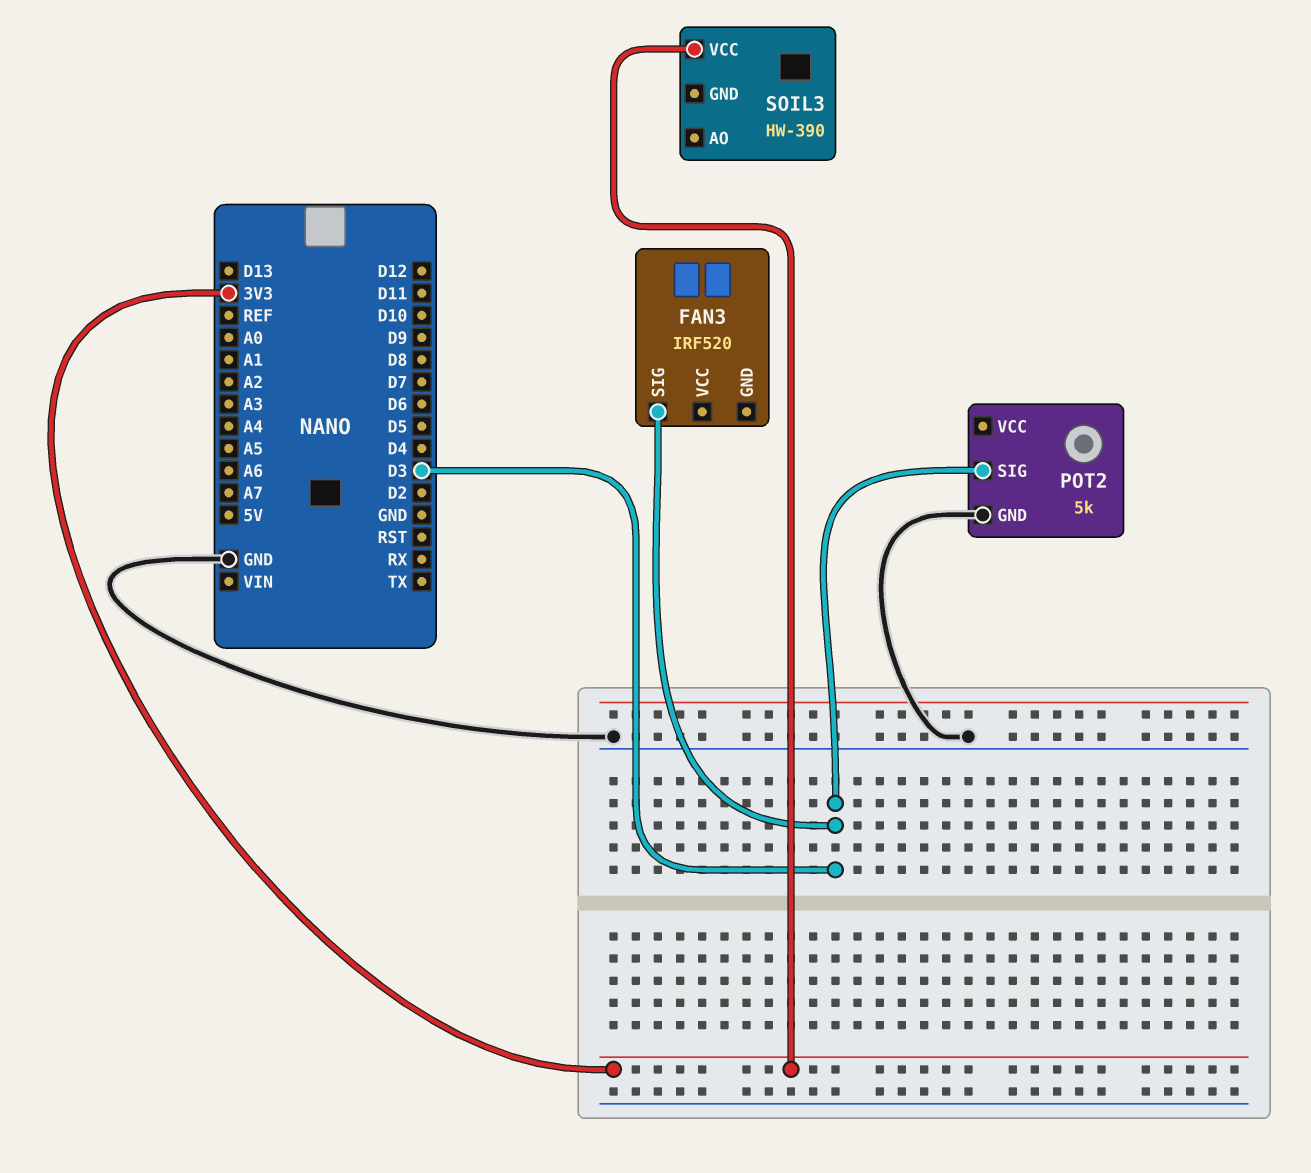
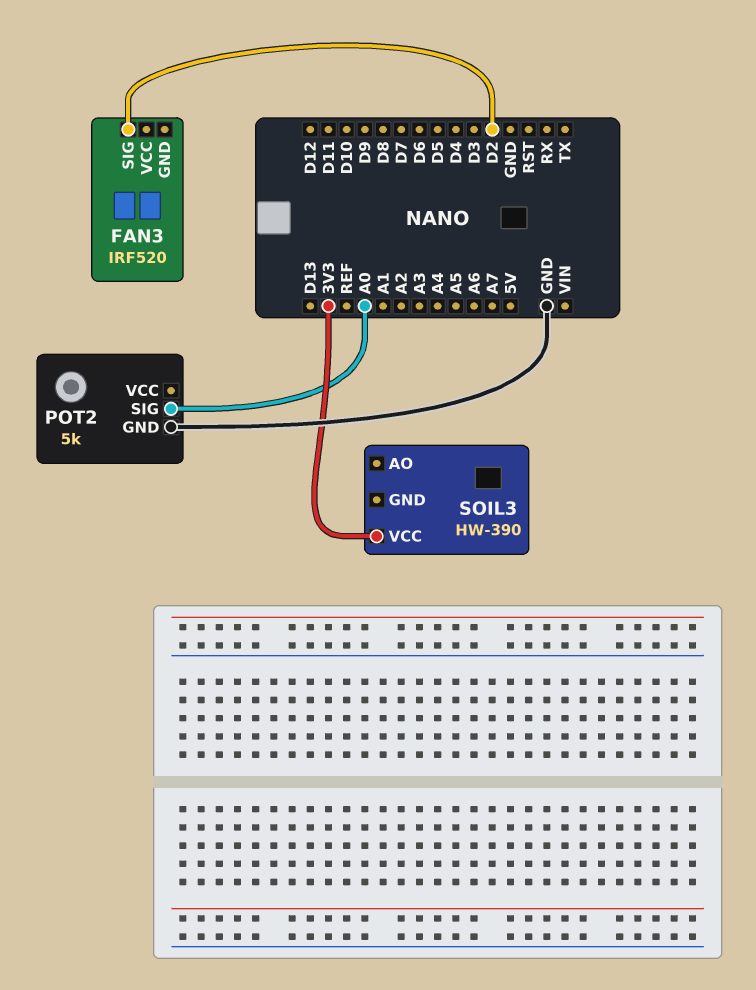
FAN3 pin SIG: D3 -> D2
POT2 pin SIG: D3 -> A0

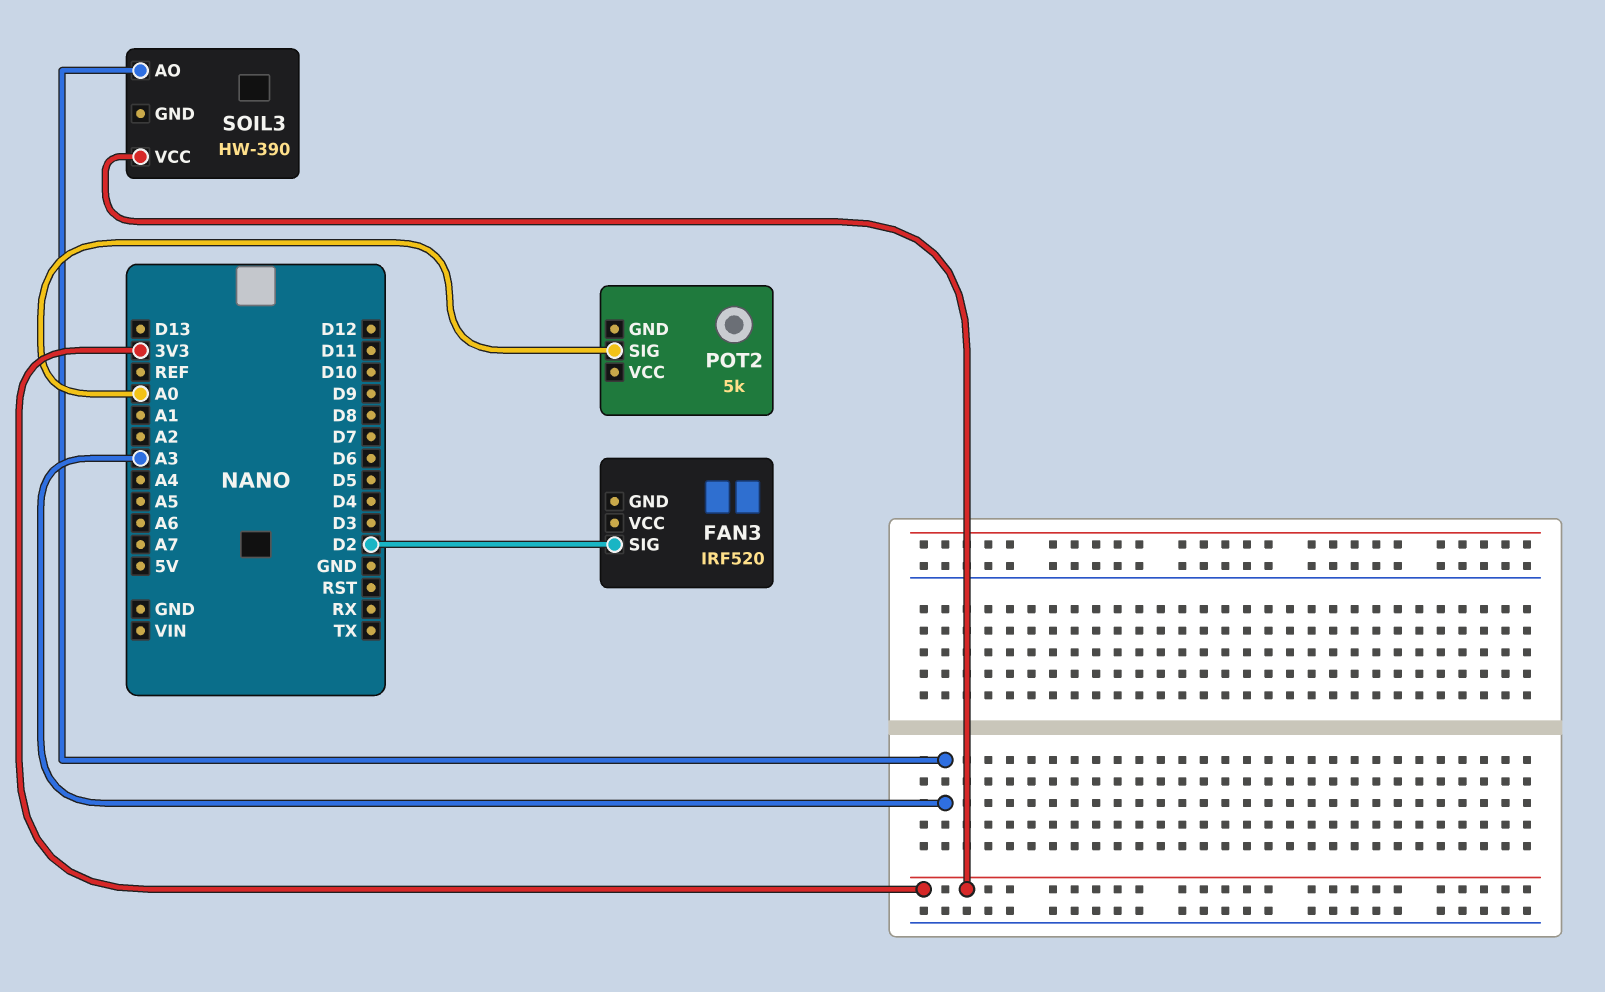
POT2 pin GND: GND -> none
SOIL3 pin AO: none -> A3

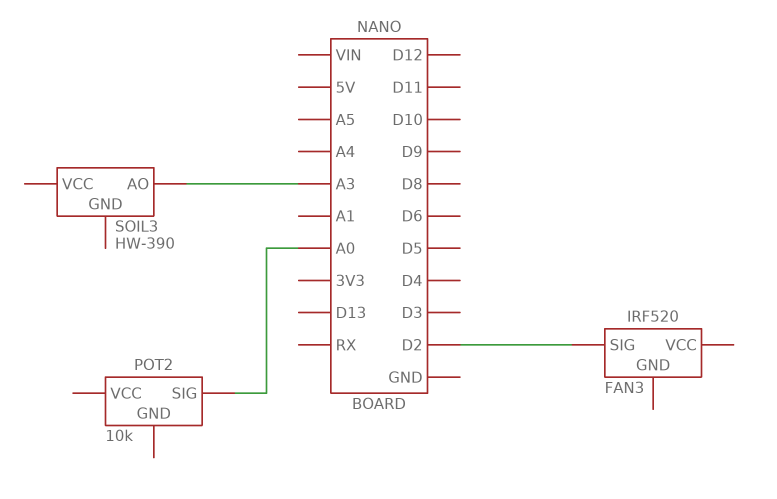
POT2: 5k -> 10k
SOIL3 pin VCC: 3V3 -> none

